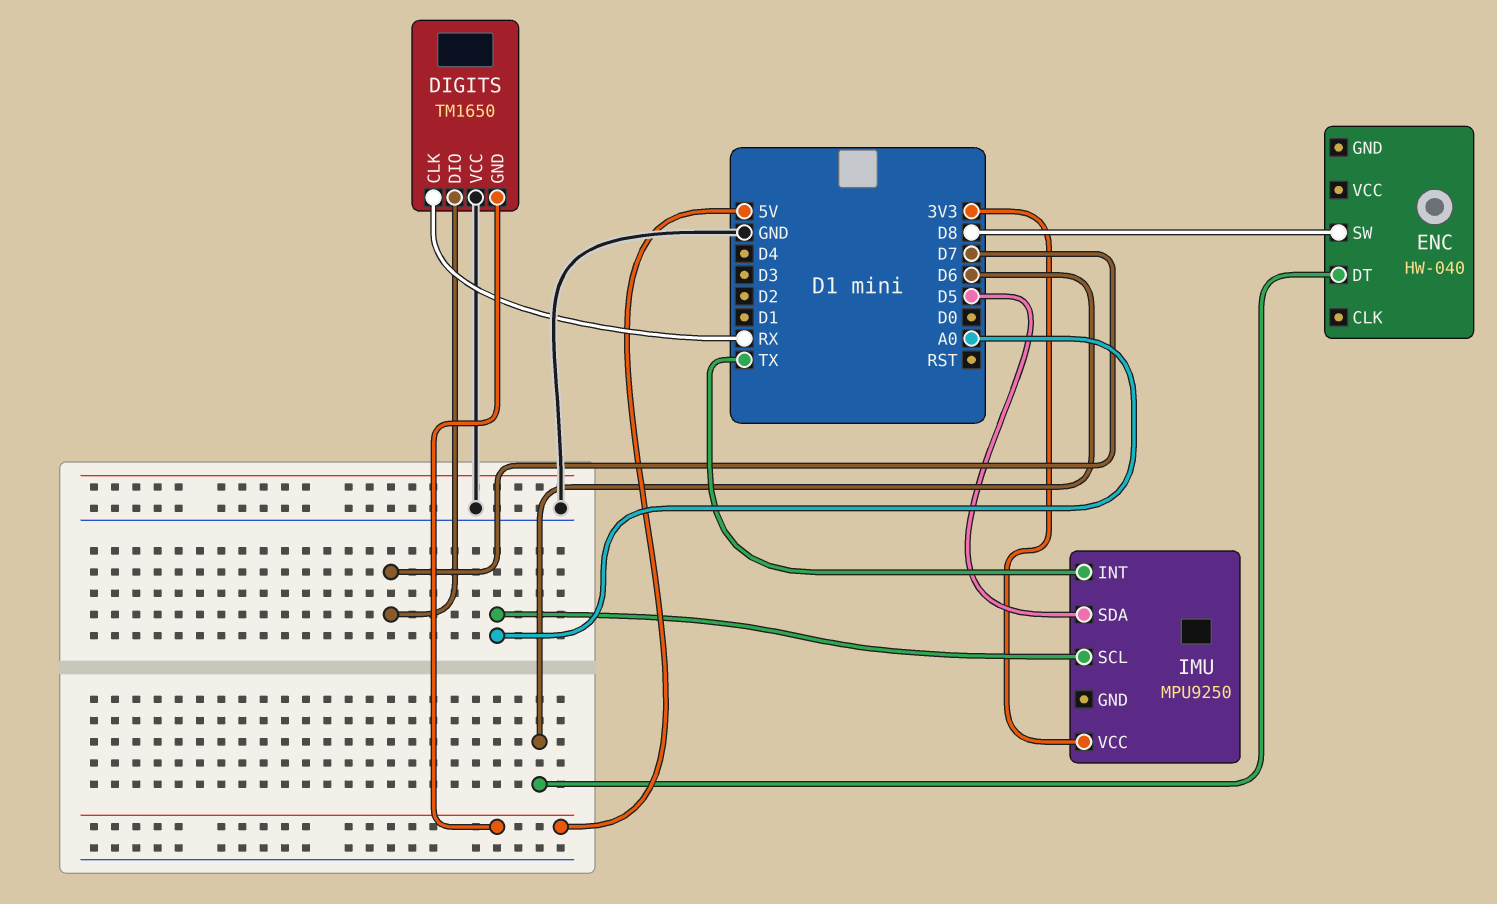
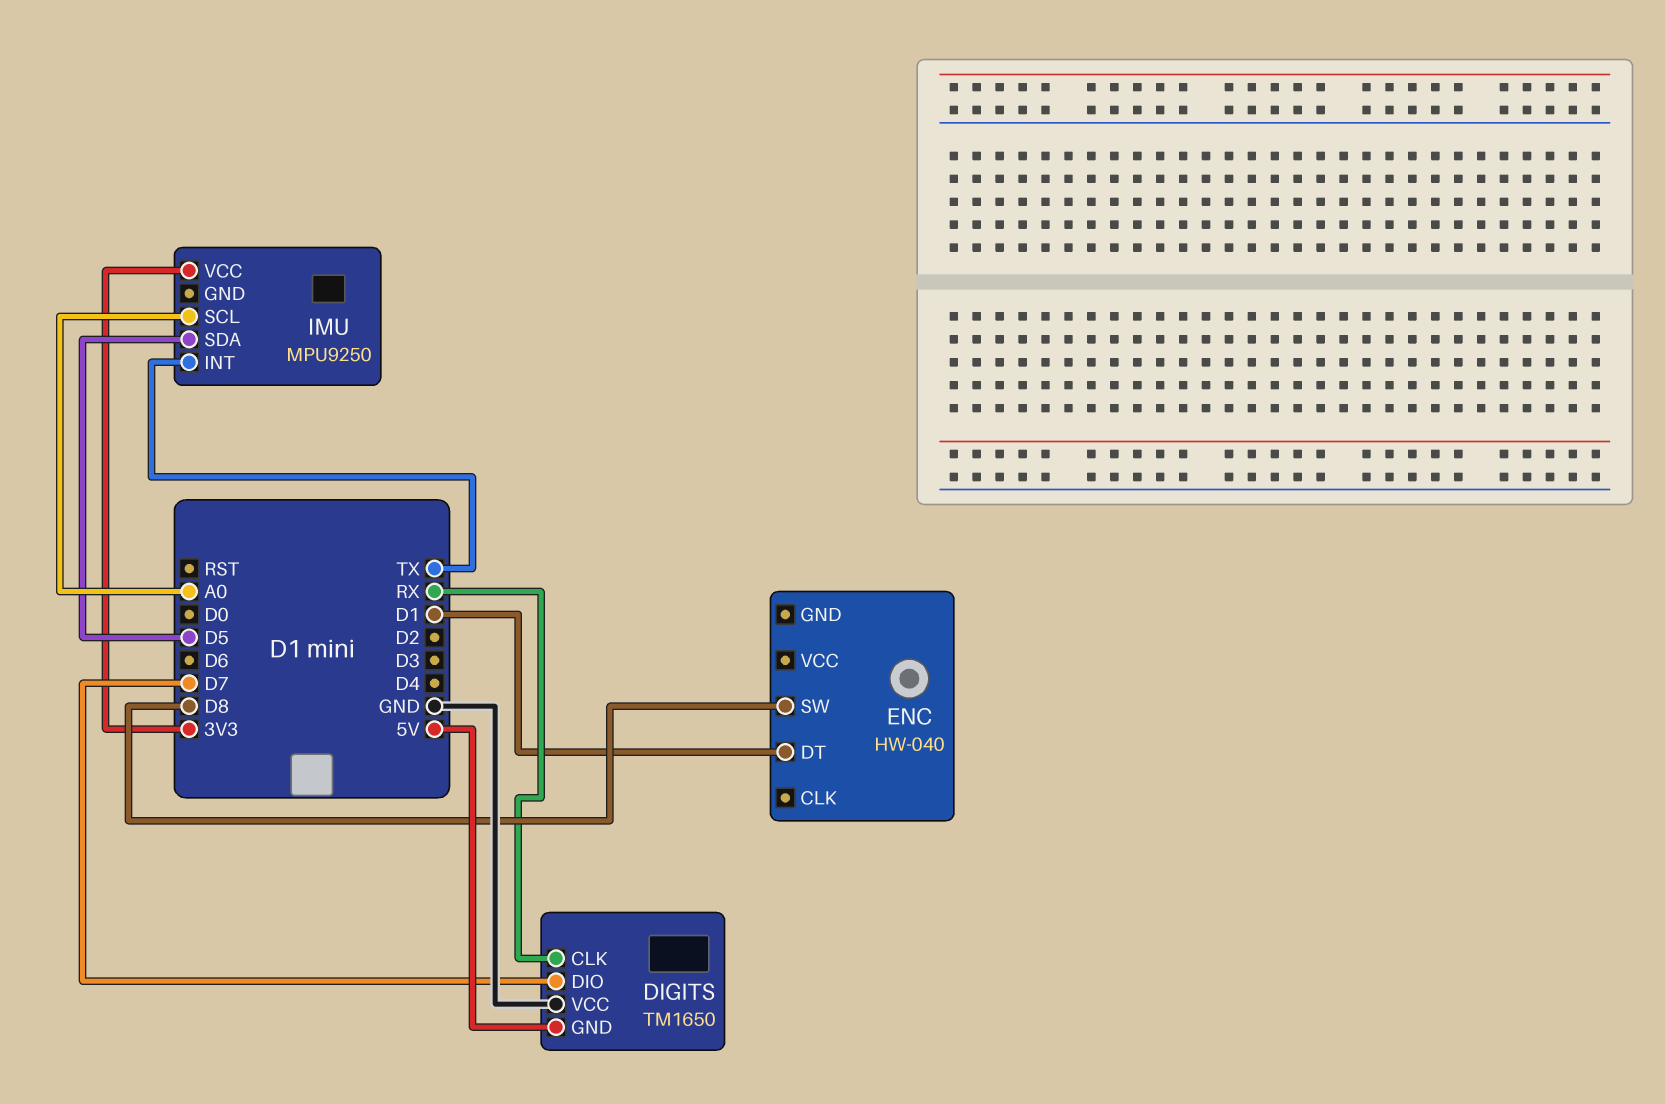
ENC pin DT: D6 -> D1

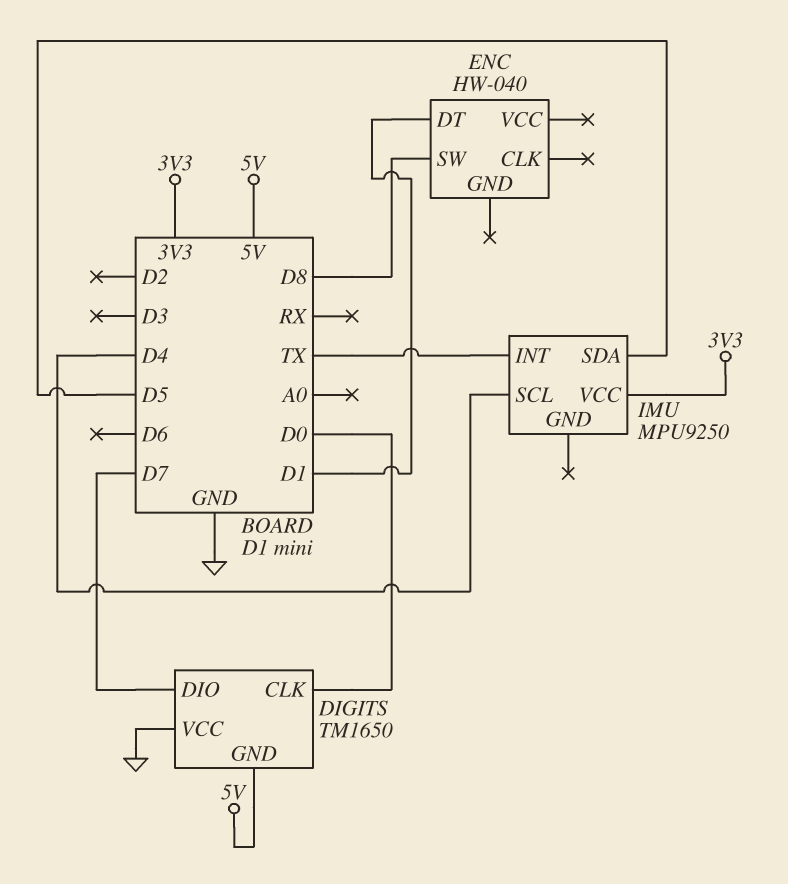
DIGITS pin CLK: RX -> D0
IMU pin SCL: A0 -> D4

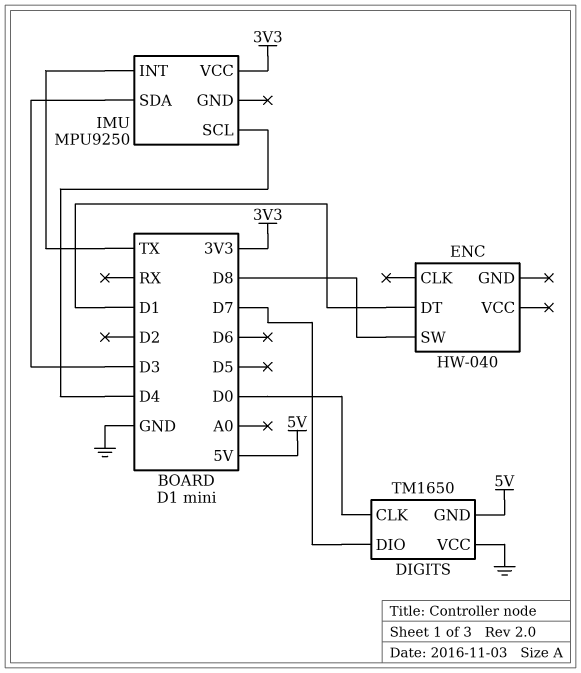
IMU pin SDA: D5 -> D3

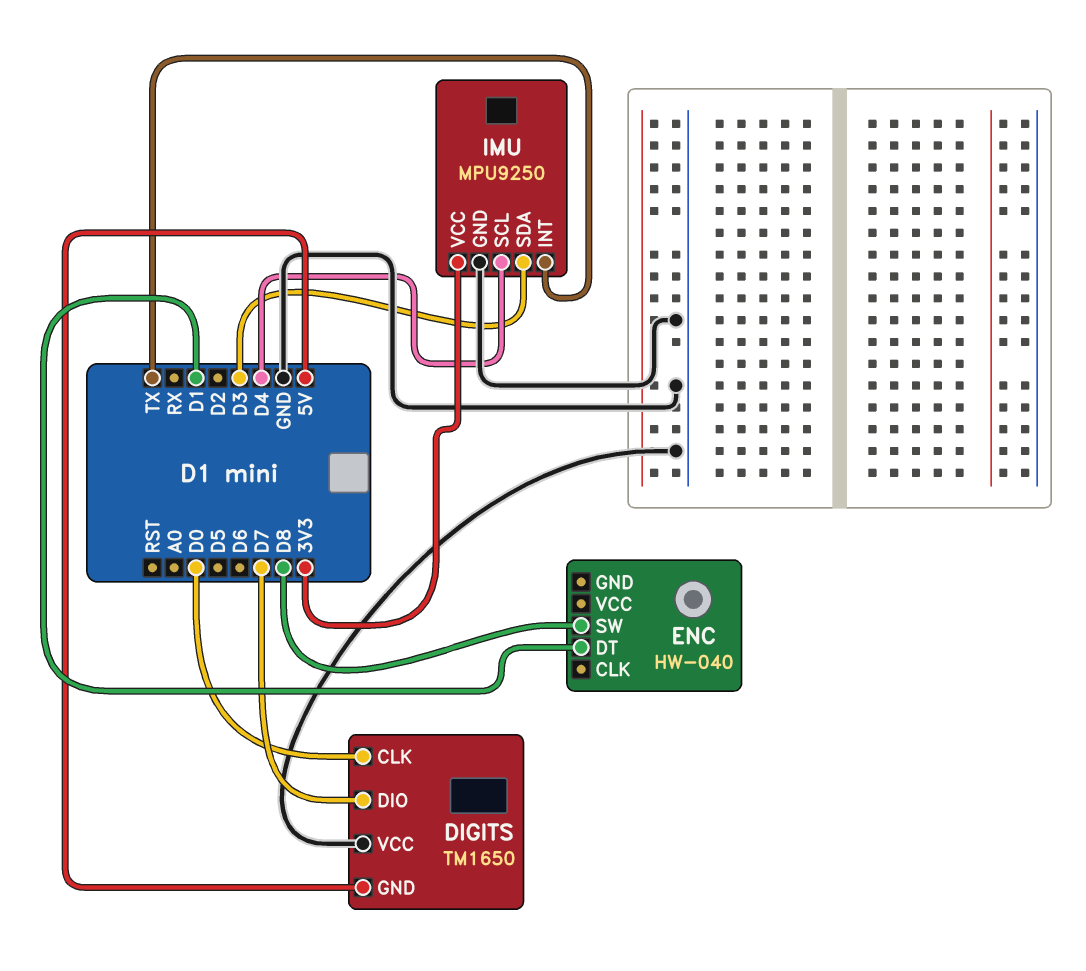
IMU pin GND: none -> GND

